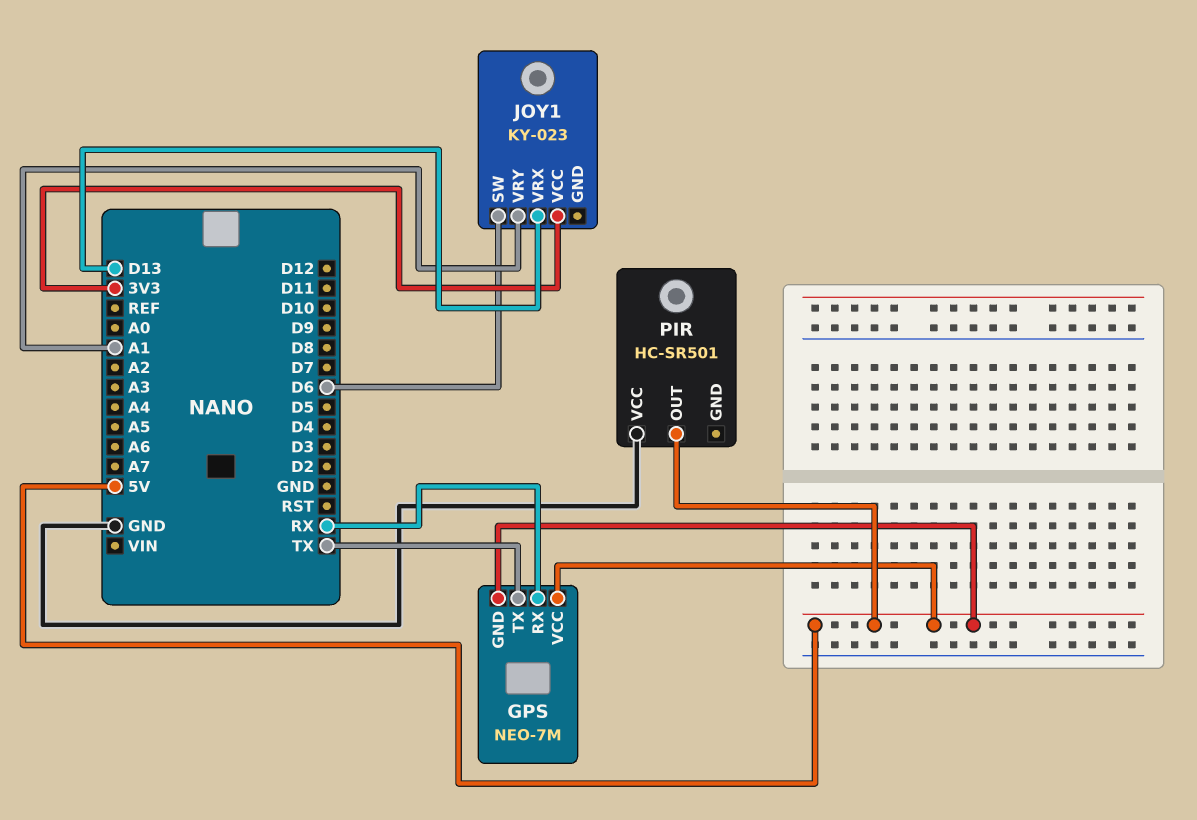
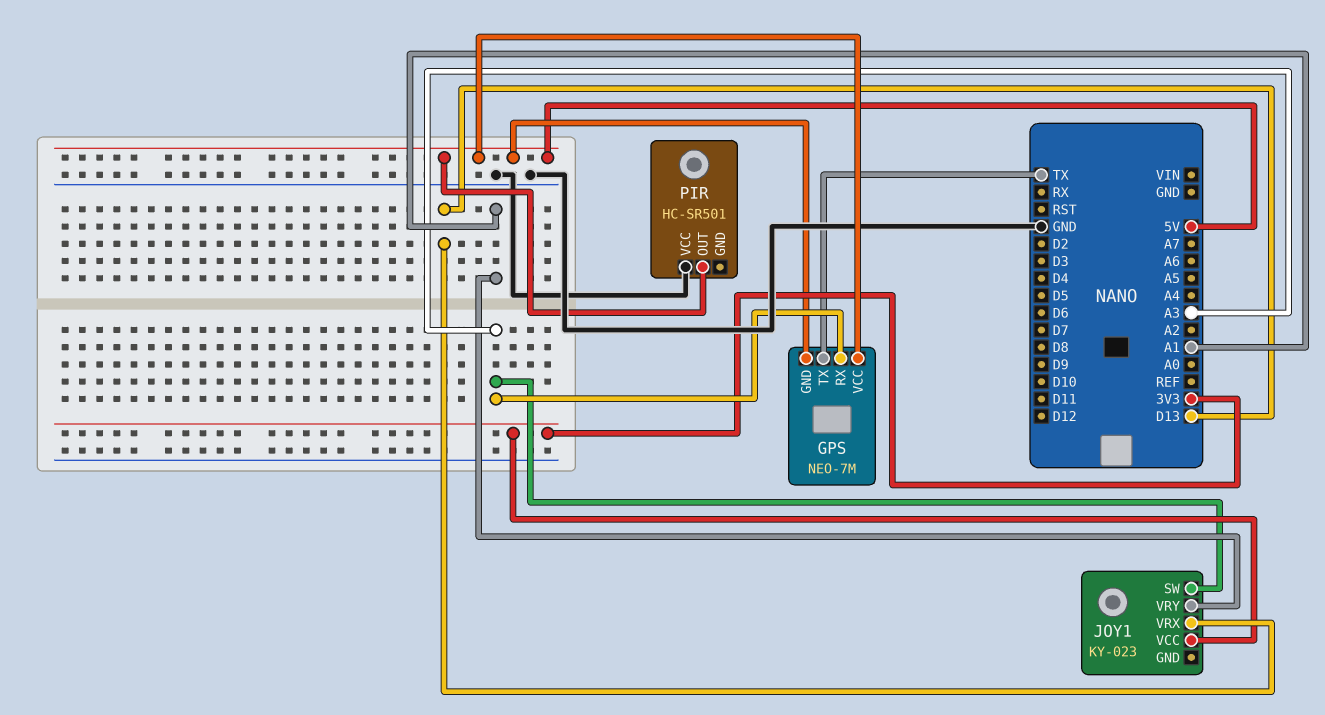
GPS pin RX: RX -> A3
JOY1 pin SW: D6 -> A3

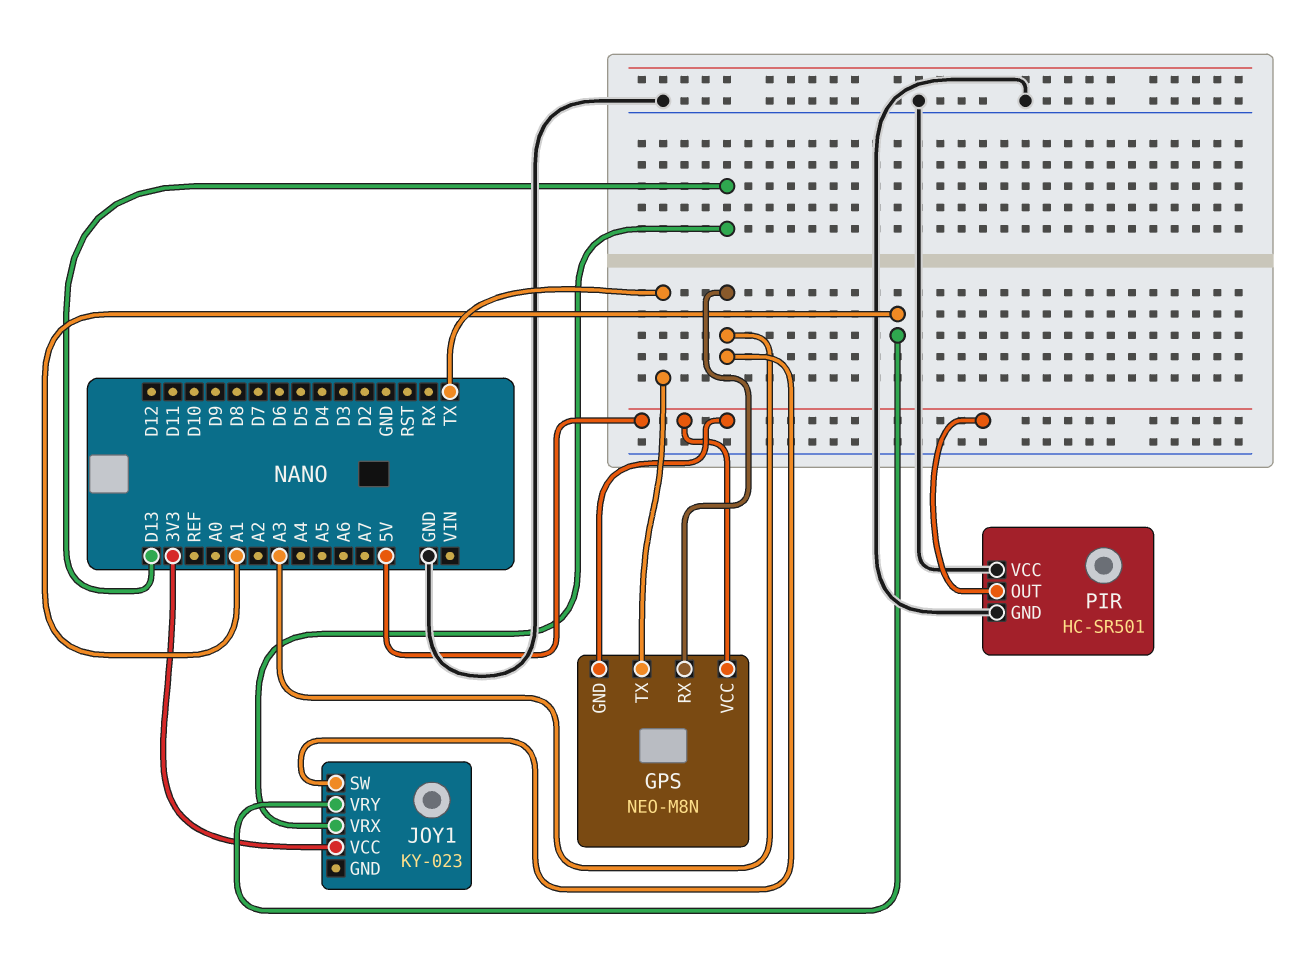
GPS: NEO-7M -> NEO-M8N
PIR pin GND: none -> GND

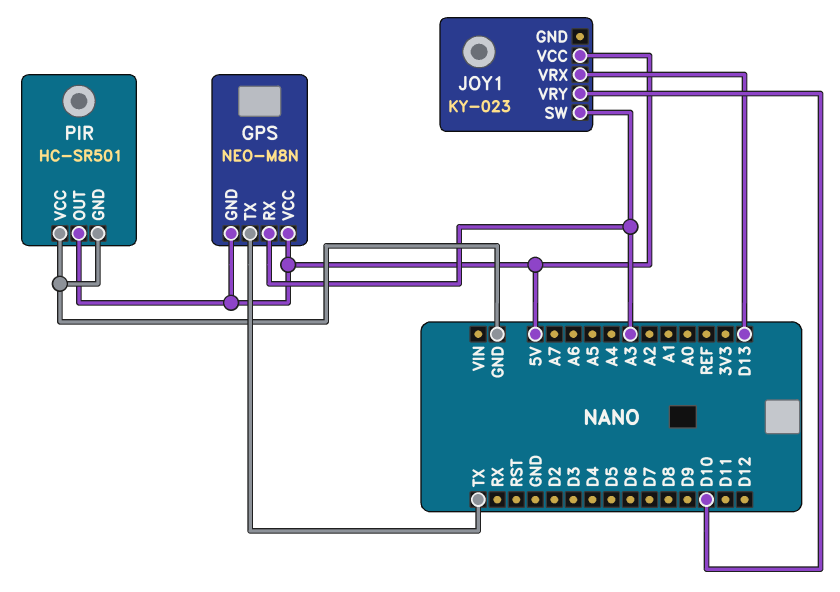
JOY1 pin VCC: 3V3 -> 5V
JOY1 pin VRY: A1 -> D10

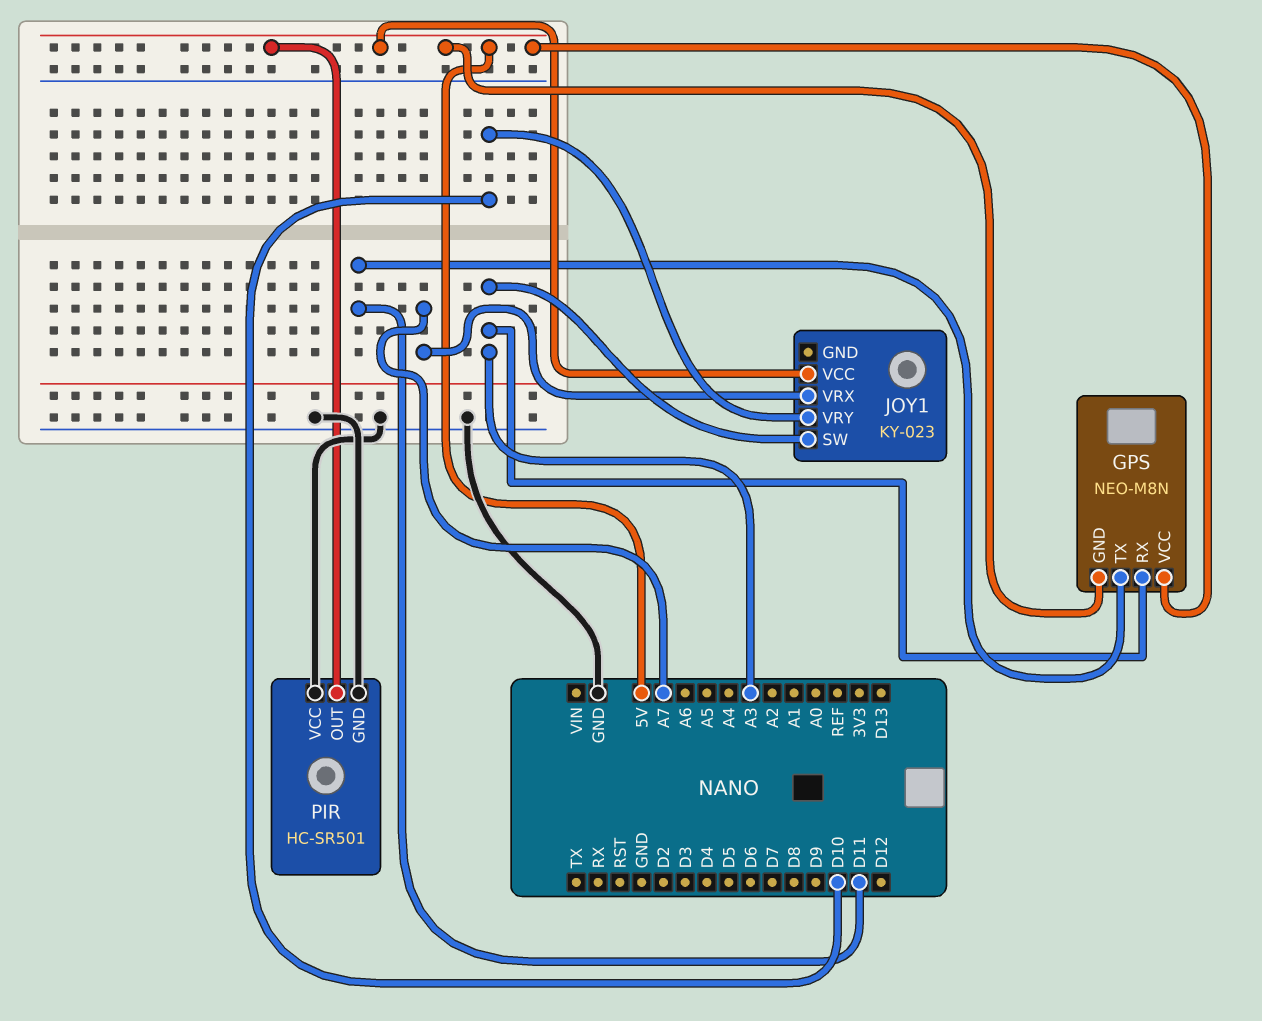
GPS pin TX: TX -> D11
JOY1 pin VRX: D13 -> A7

